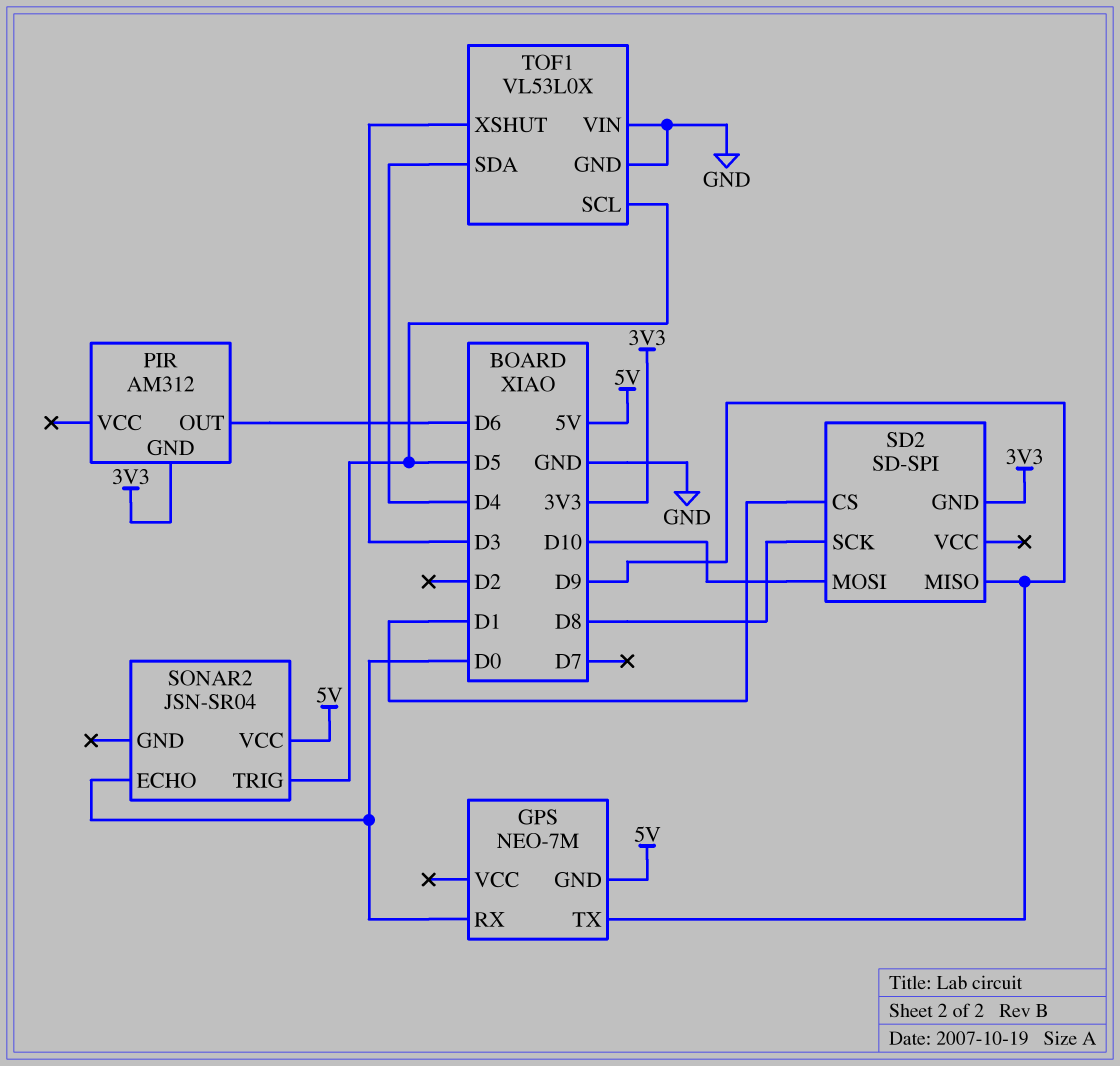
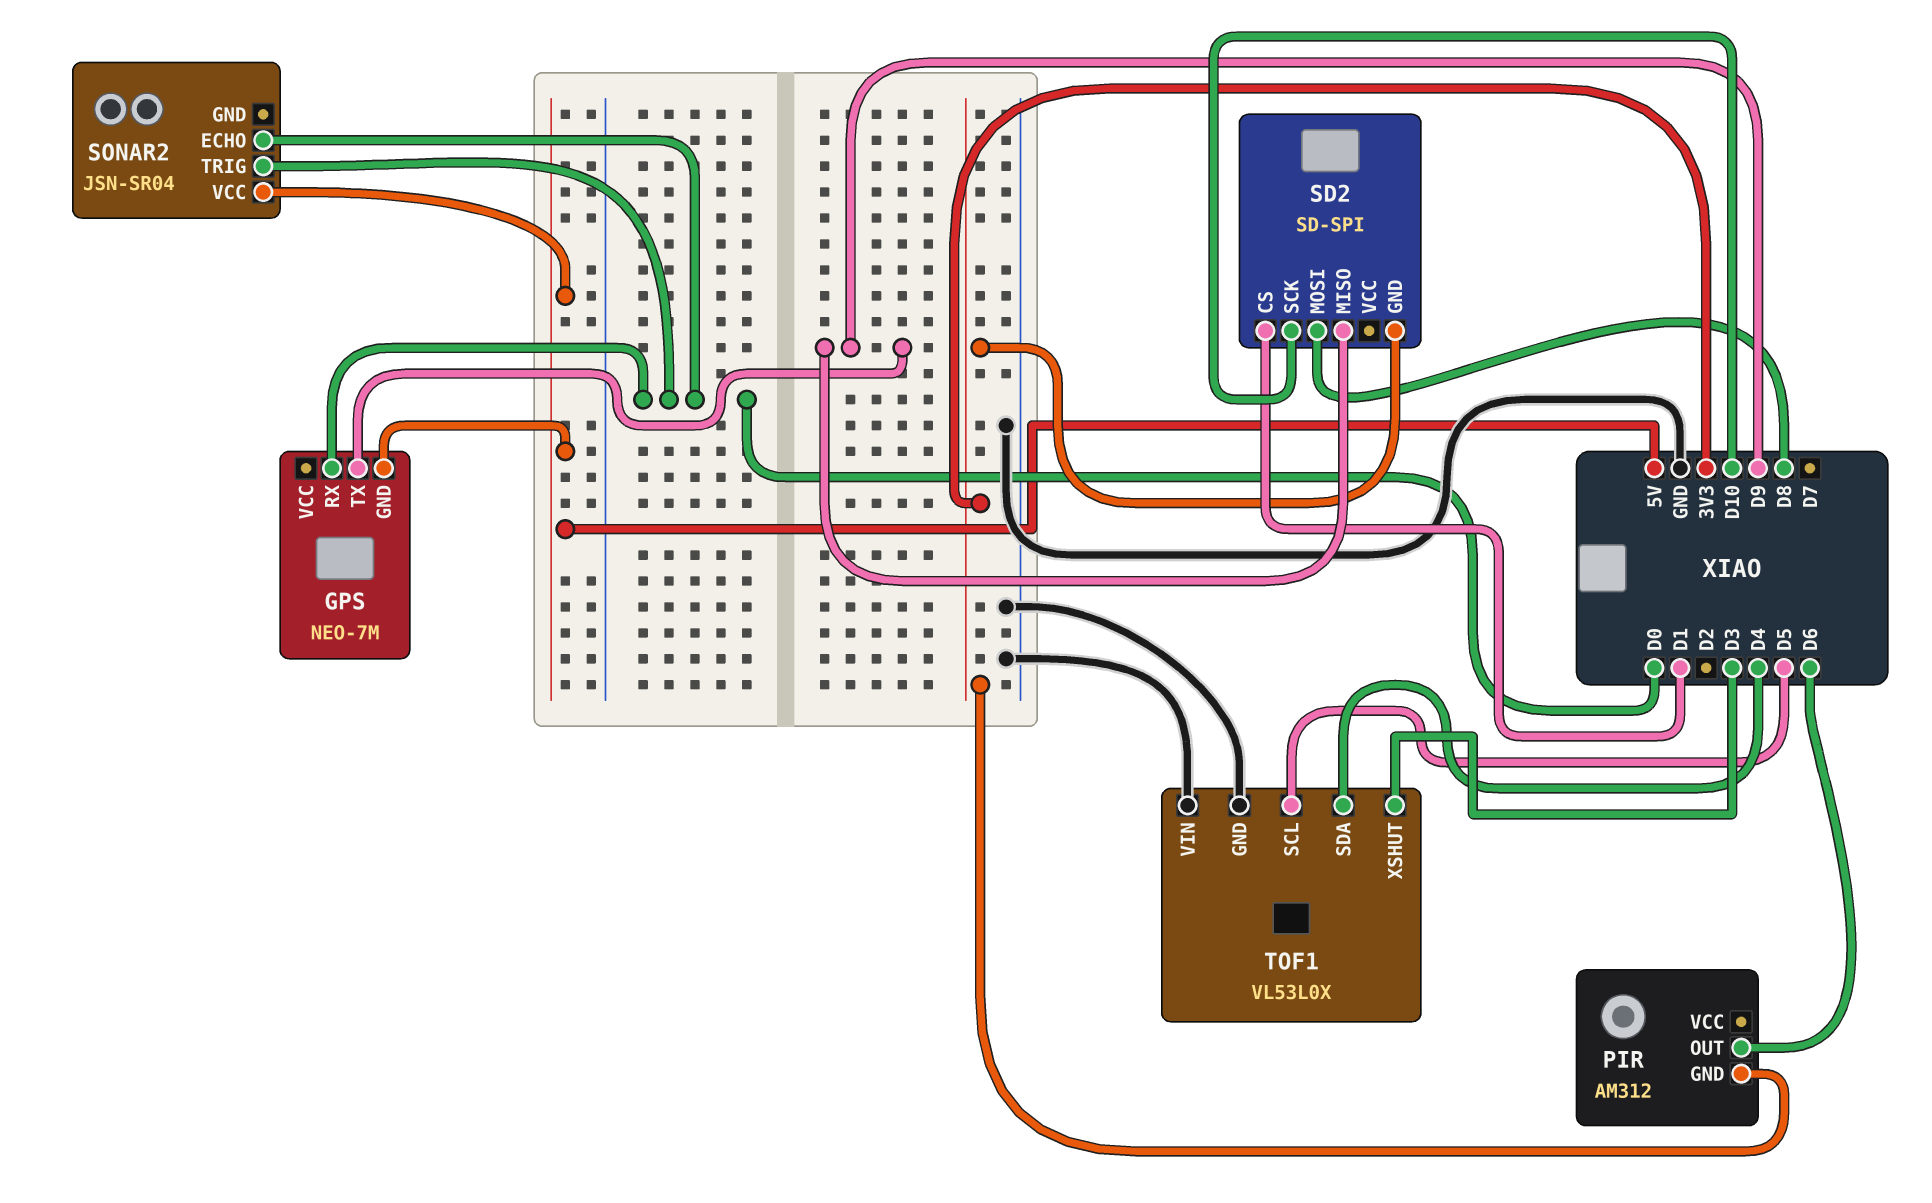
SD2 pin MOSI: D10 -> D8
SD2 pin SCK: D8 -> D10
SONAR2 pin TRIG: D5 -> D0

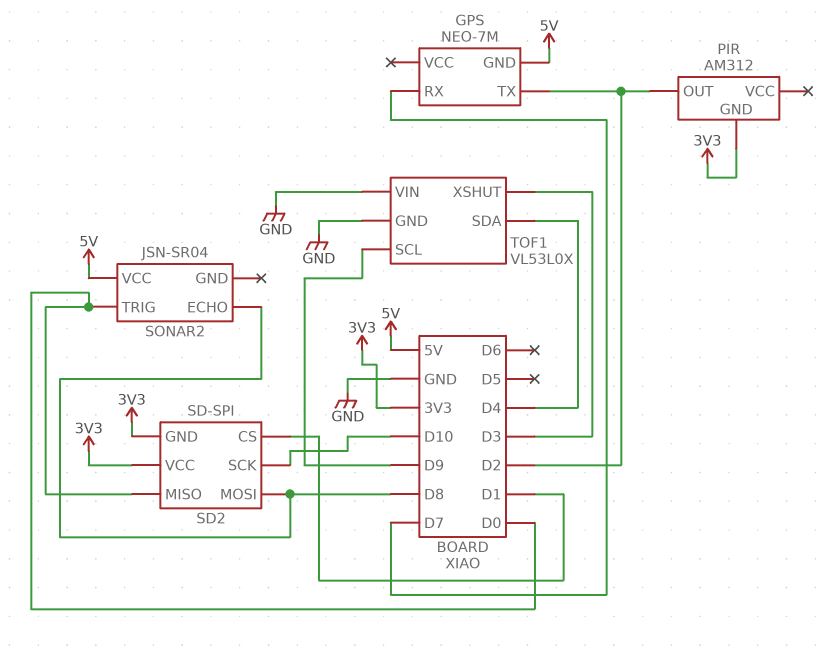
GPS pin RX: D0 -> D7
GPS pin TX: D9 -> D2
PIR pin OUT: D6 -> D2
SD2 pin MISO: D9 -> D0
SD2 pin VCC: none -> 3V3
SONAR2 pin ECHO: D0 -> D8
TOF1 pin SCL: D5 -> D9

